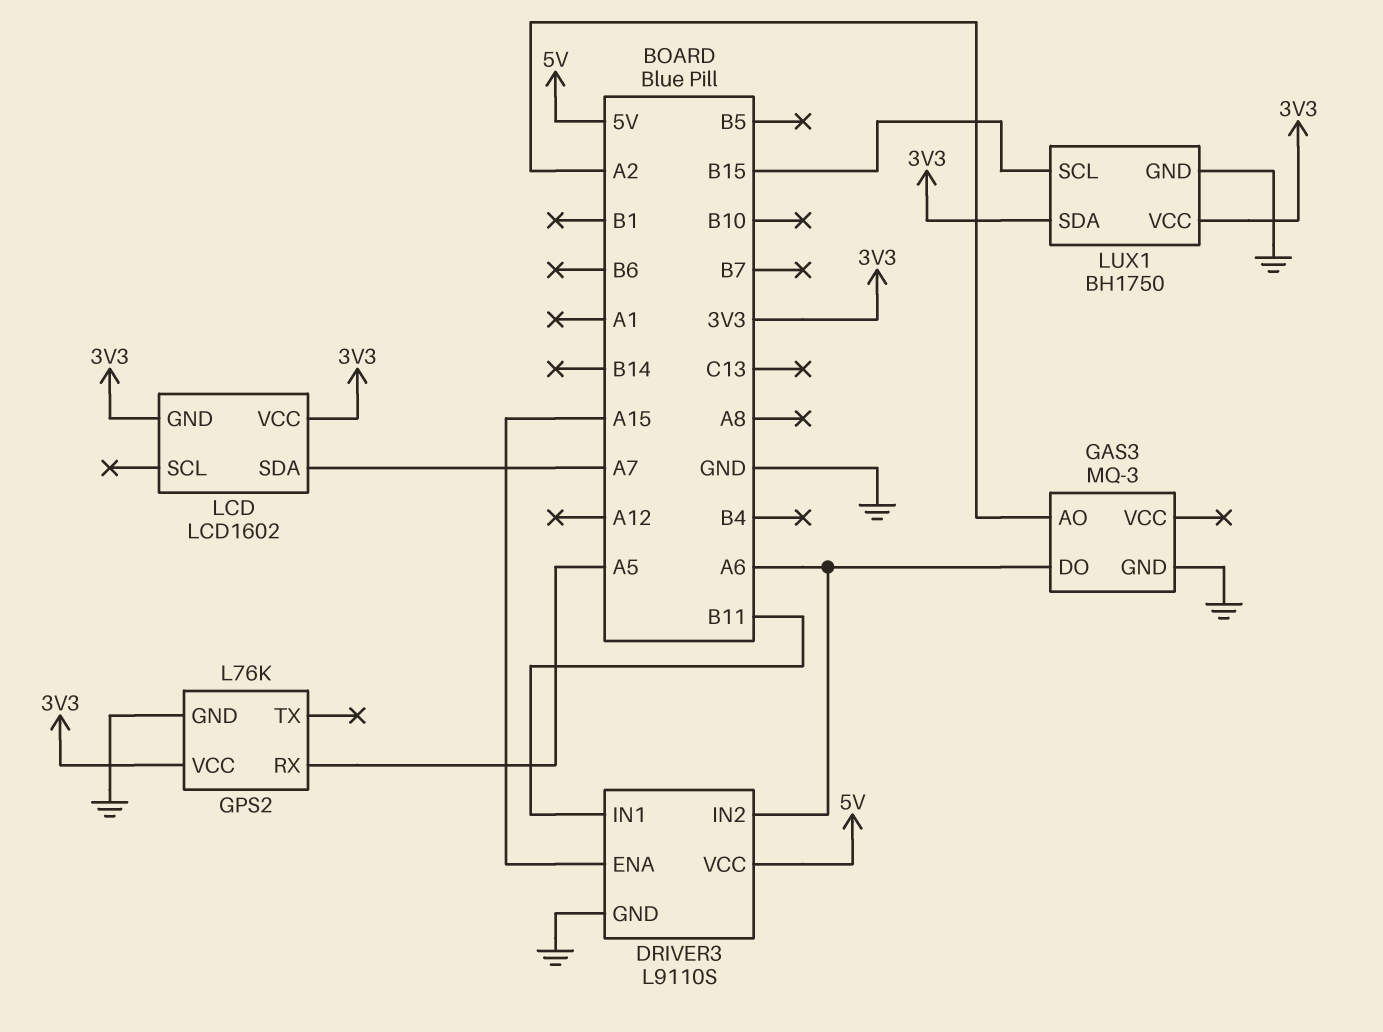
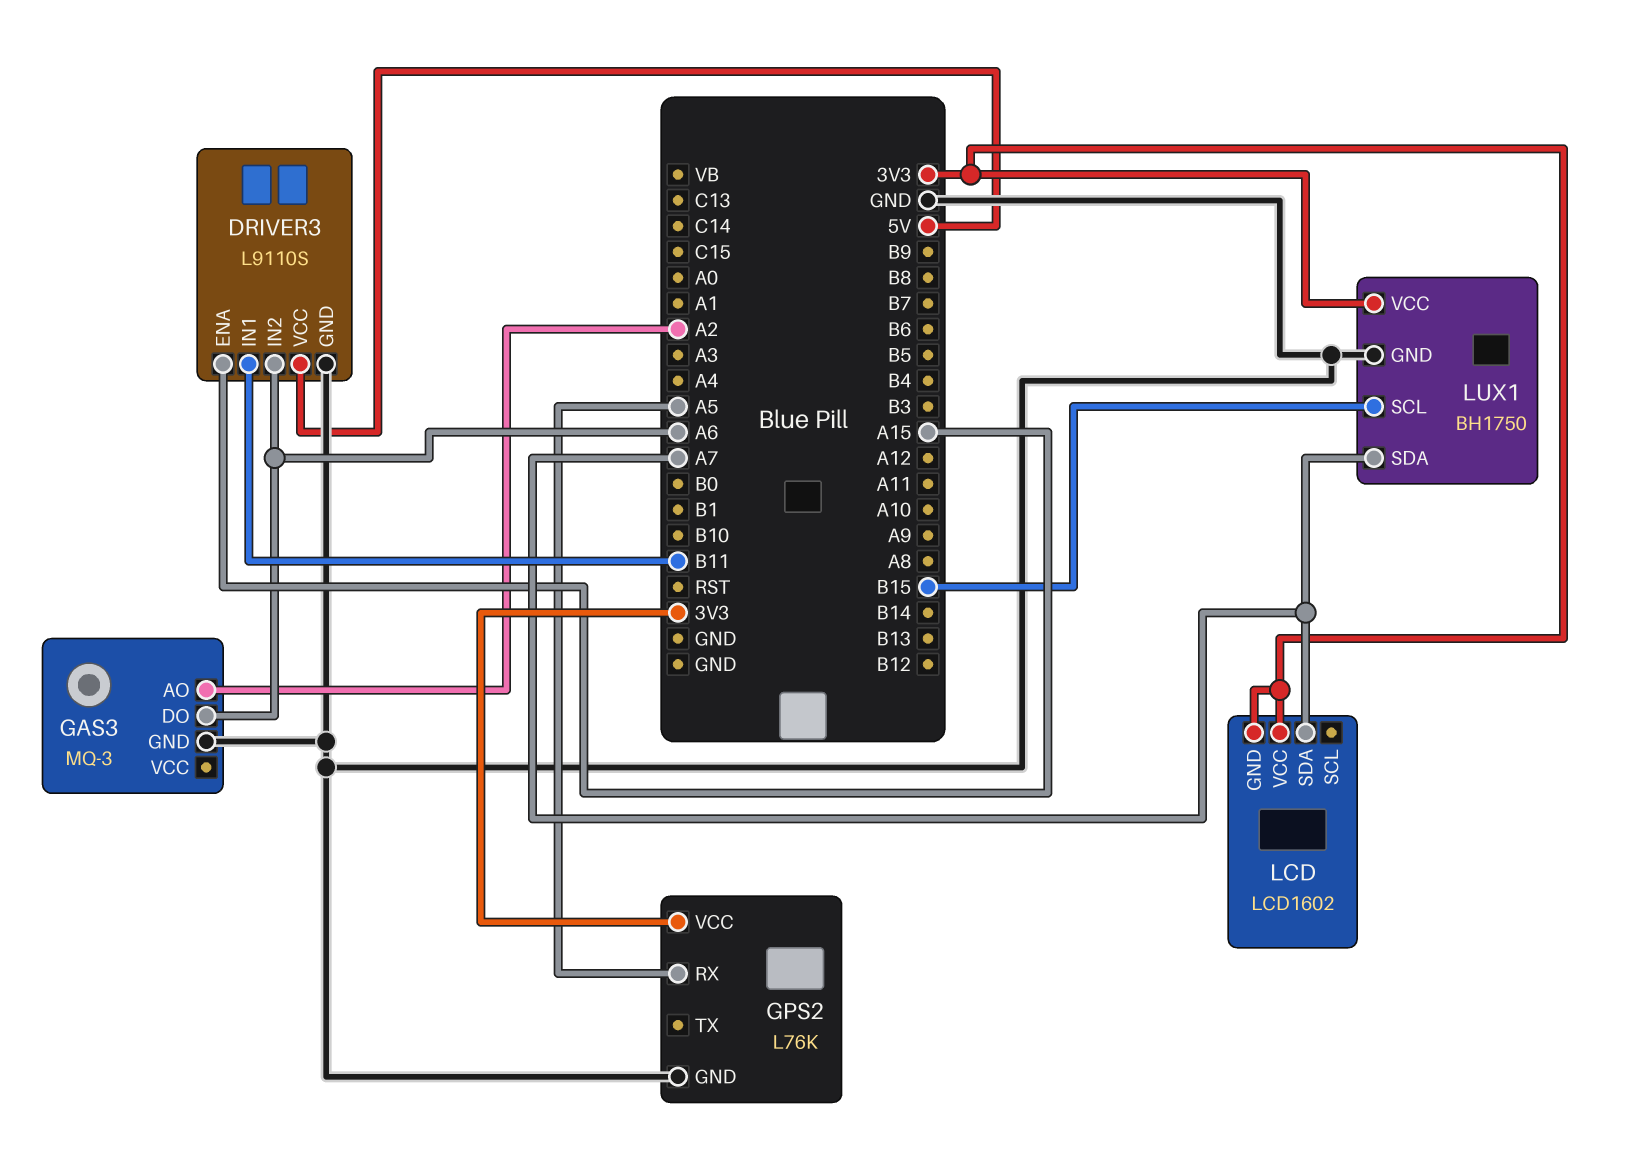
LUX1 pin SDA: 3V3 -> A7

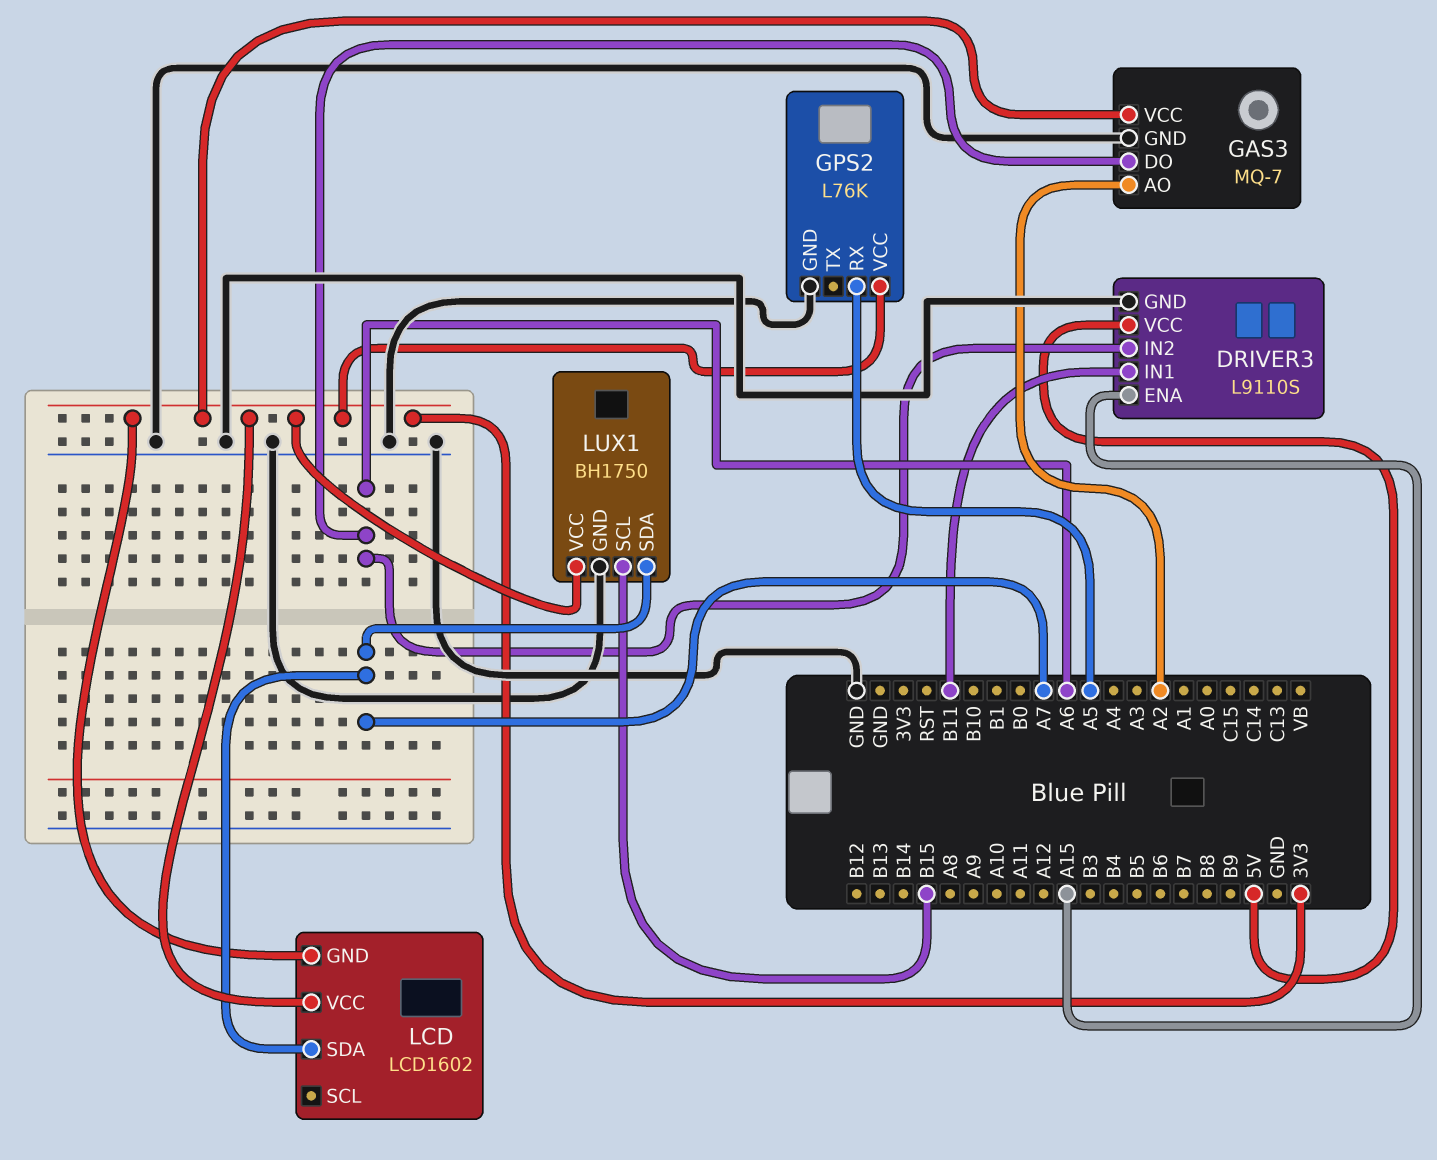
GAS3: MQ-3 -> MQ-7
GAS3 pin VCC: none -> 3V3

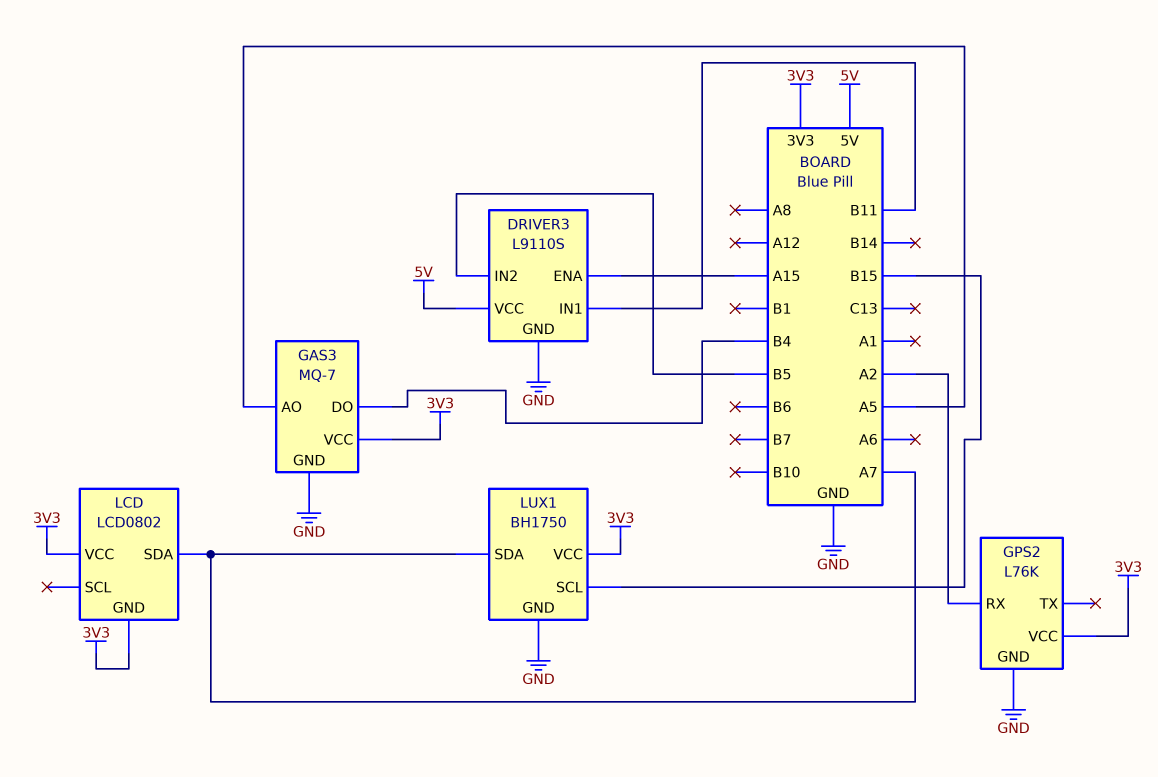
DRIVER3 pin IN2: A6 -> B5
GAS3 pin AO: A2 -> A5
GAS3 pin DO: A6 -> B4
GPS2 pin RX: A5 -> A2
LCD: LCD1602 -> LCD0802

